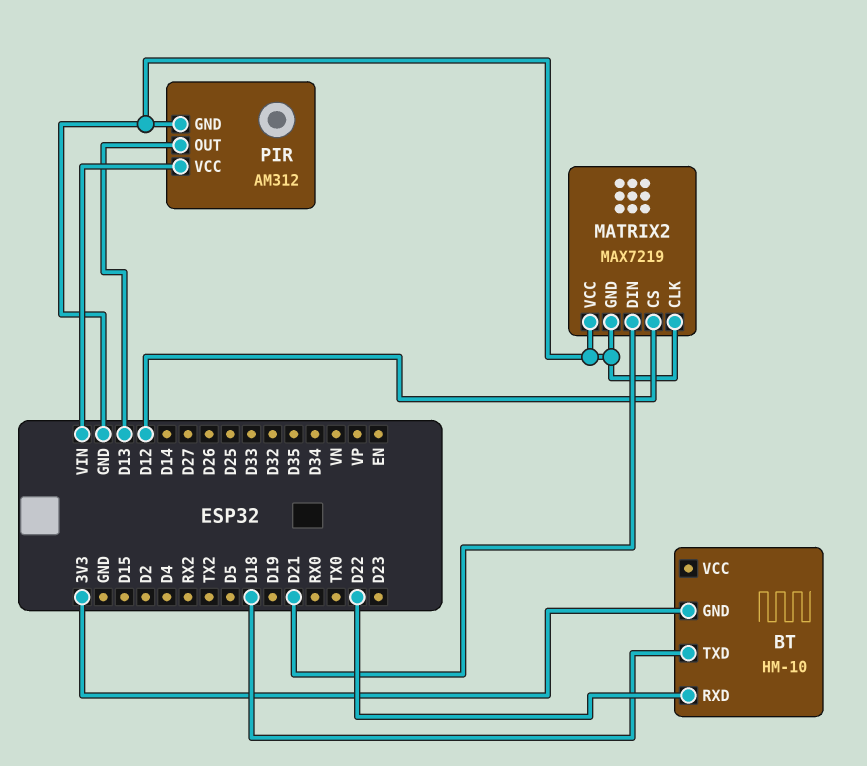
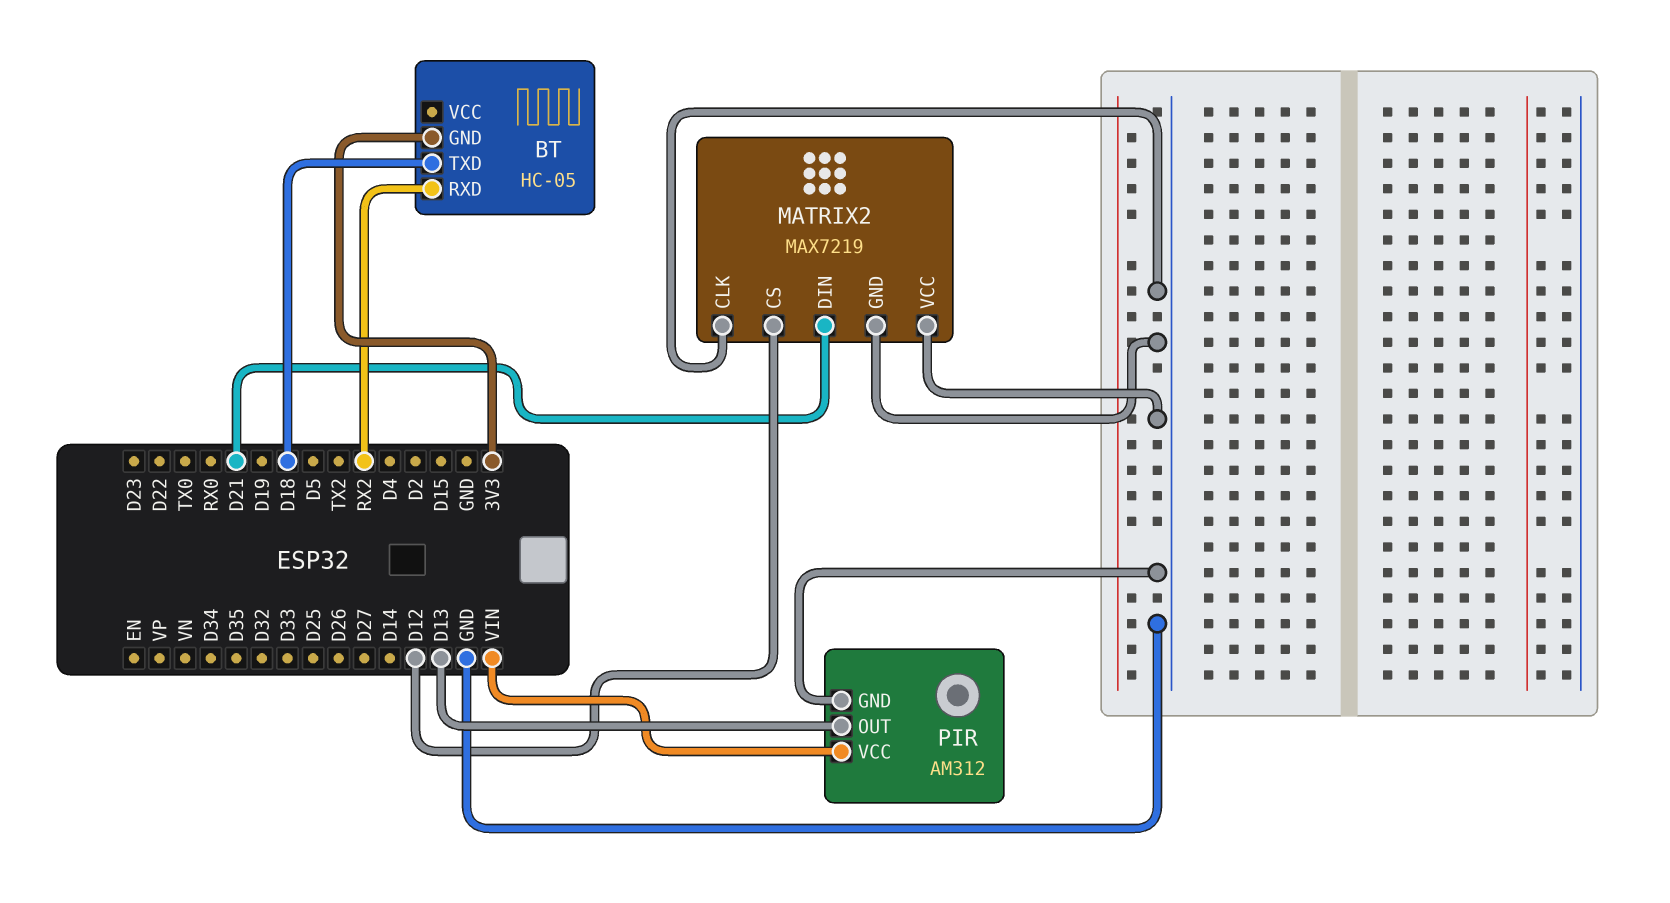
BT: HM-10 -> HC-05
BT pin RXD: D22 -> RX2

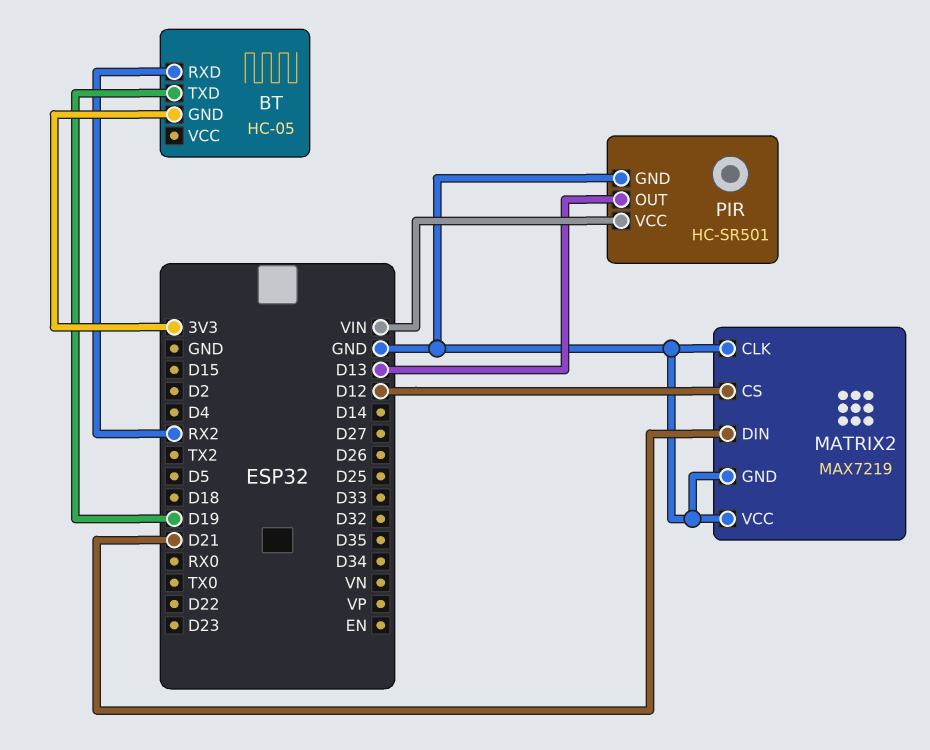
BT pin TXD: D18 -> D19
PIR: AM312 -> HC-SR501

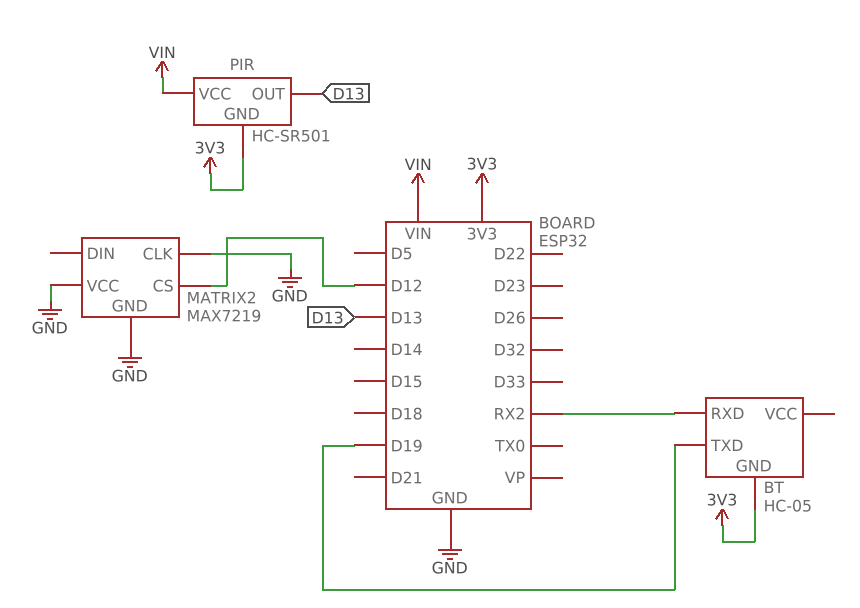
MATRIX2 pin DIN: D21 -> none
PIR pin GND: GND -> 3V3

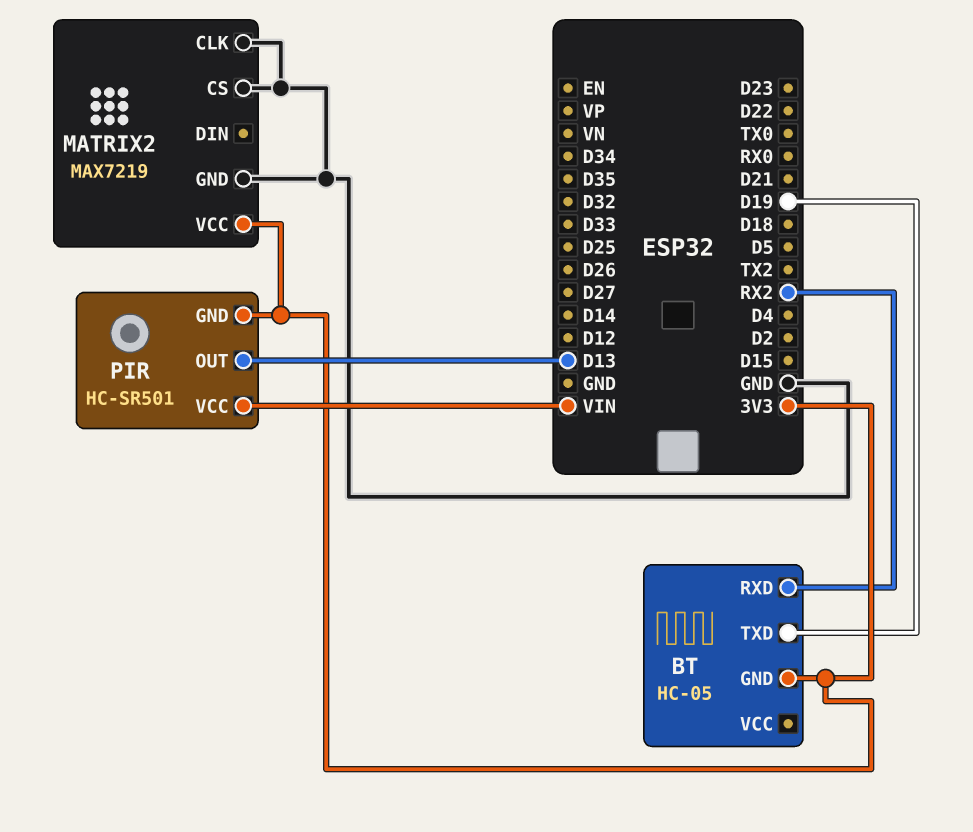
MATRIX2 pin CS: D12 -> GND
MATRIX2 pin VCC: GND -> 3V3

